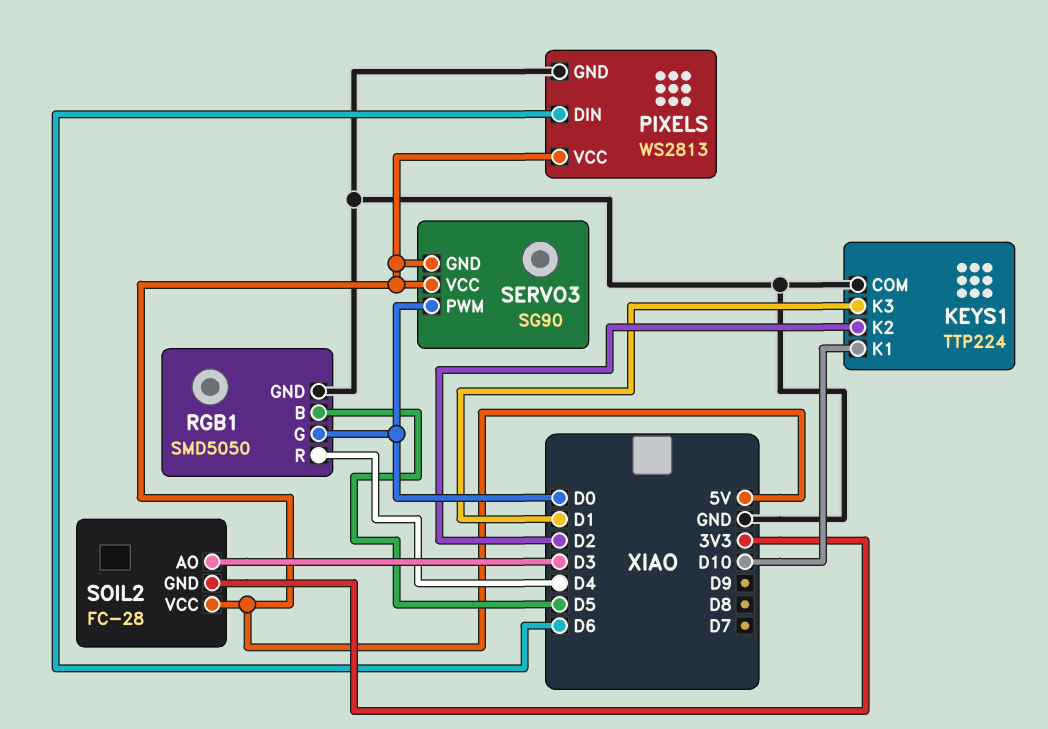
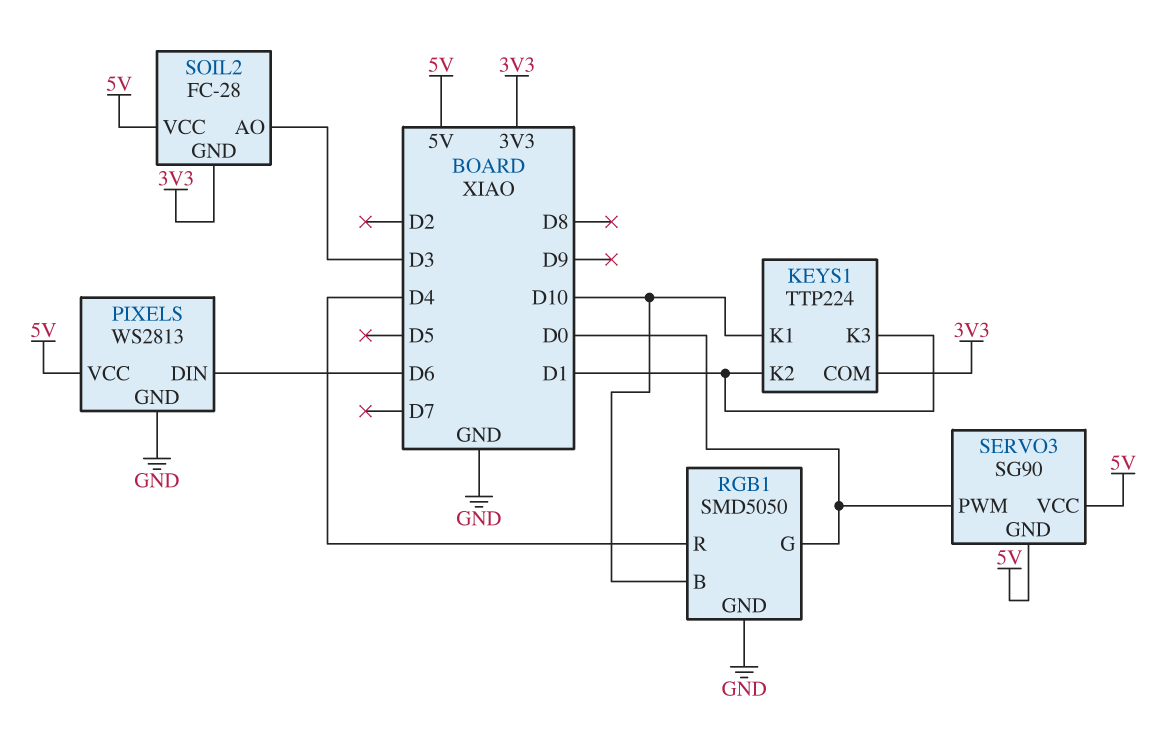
KEYS1 pin COM: GND -> 3V3
KEYS1 pin K2: D2 -> D1
RGB1 pin B: D5 -> D10

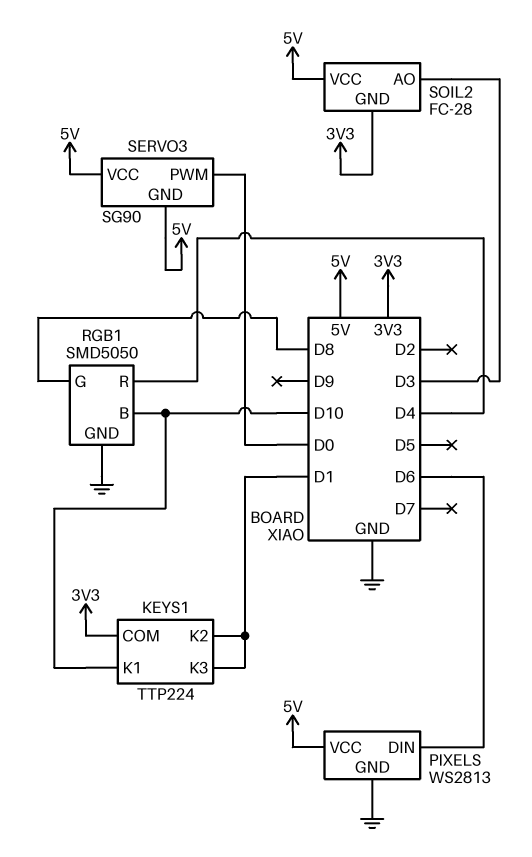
RGB1 pin G: D0 -> D8

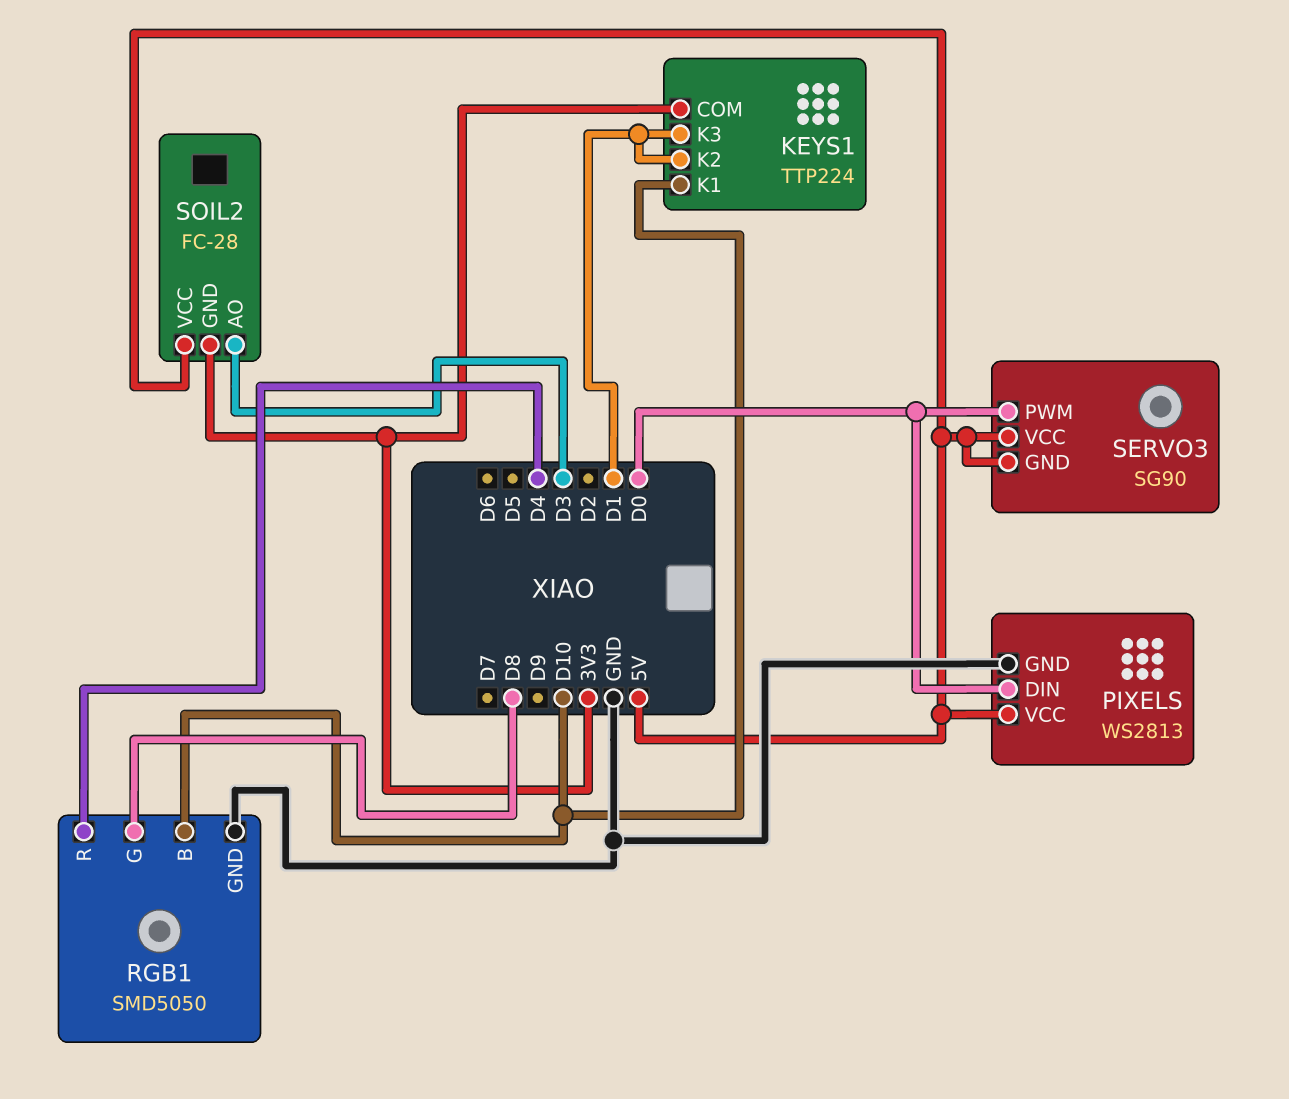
PIXELS pin DIN: D6 -> D0

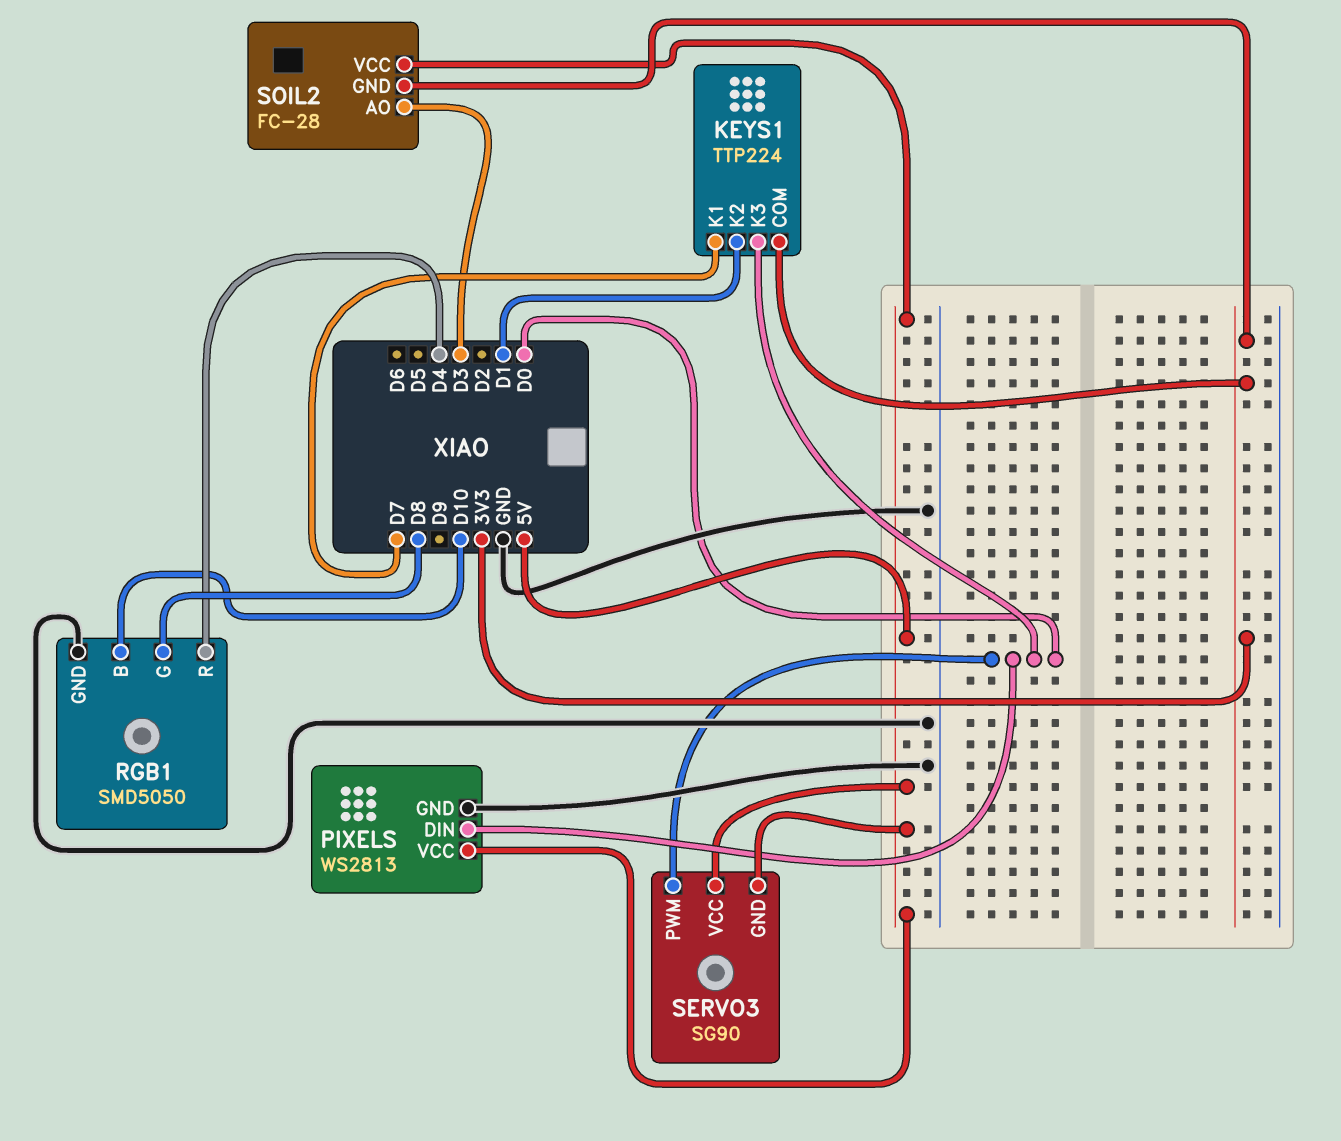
KEYS1 pin K1: D10 -> D7
KEYS1 pin K3: D1 -> D0

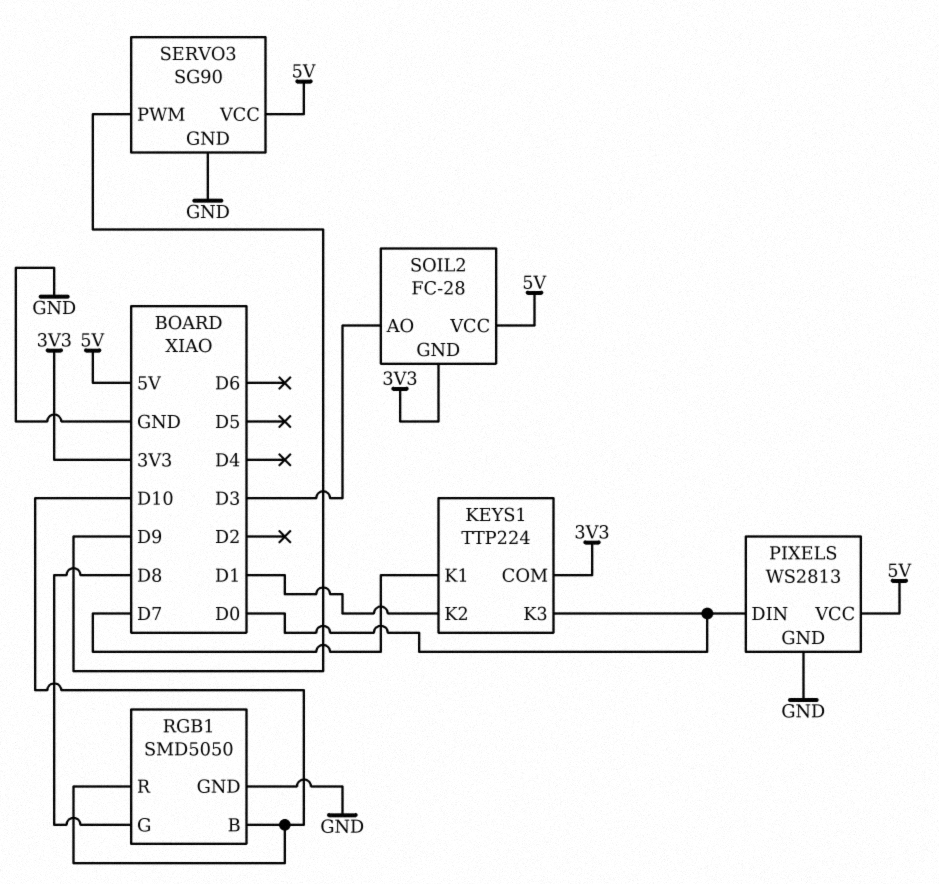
RGB1 pin R: D4 -> D10
SERVO3 pin GND: 5V -> GND
SERVO3 pin PWM: D0 -> D9

